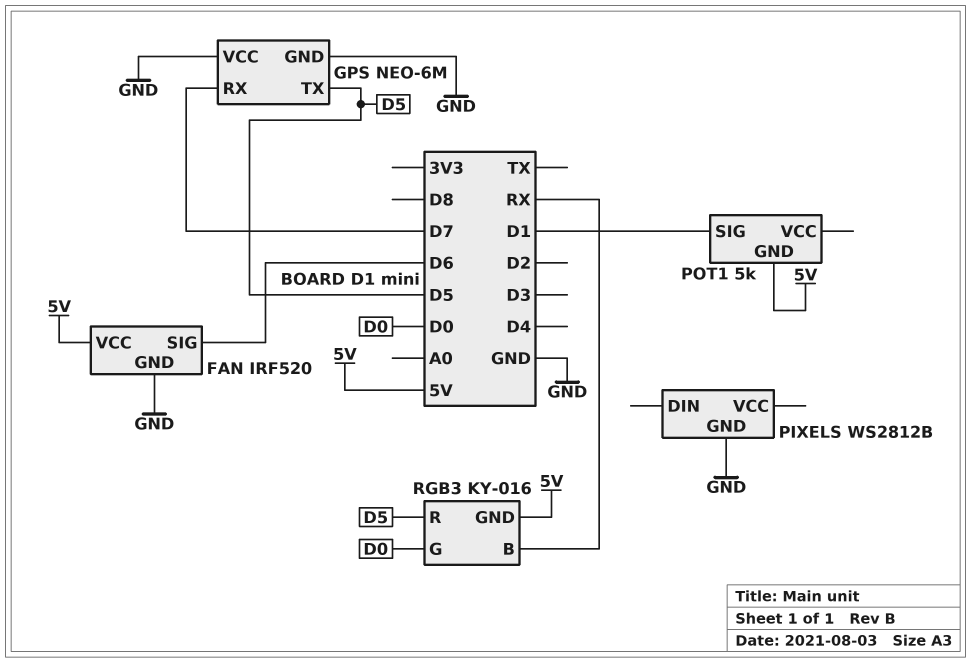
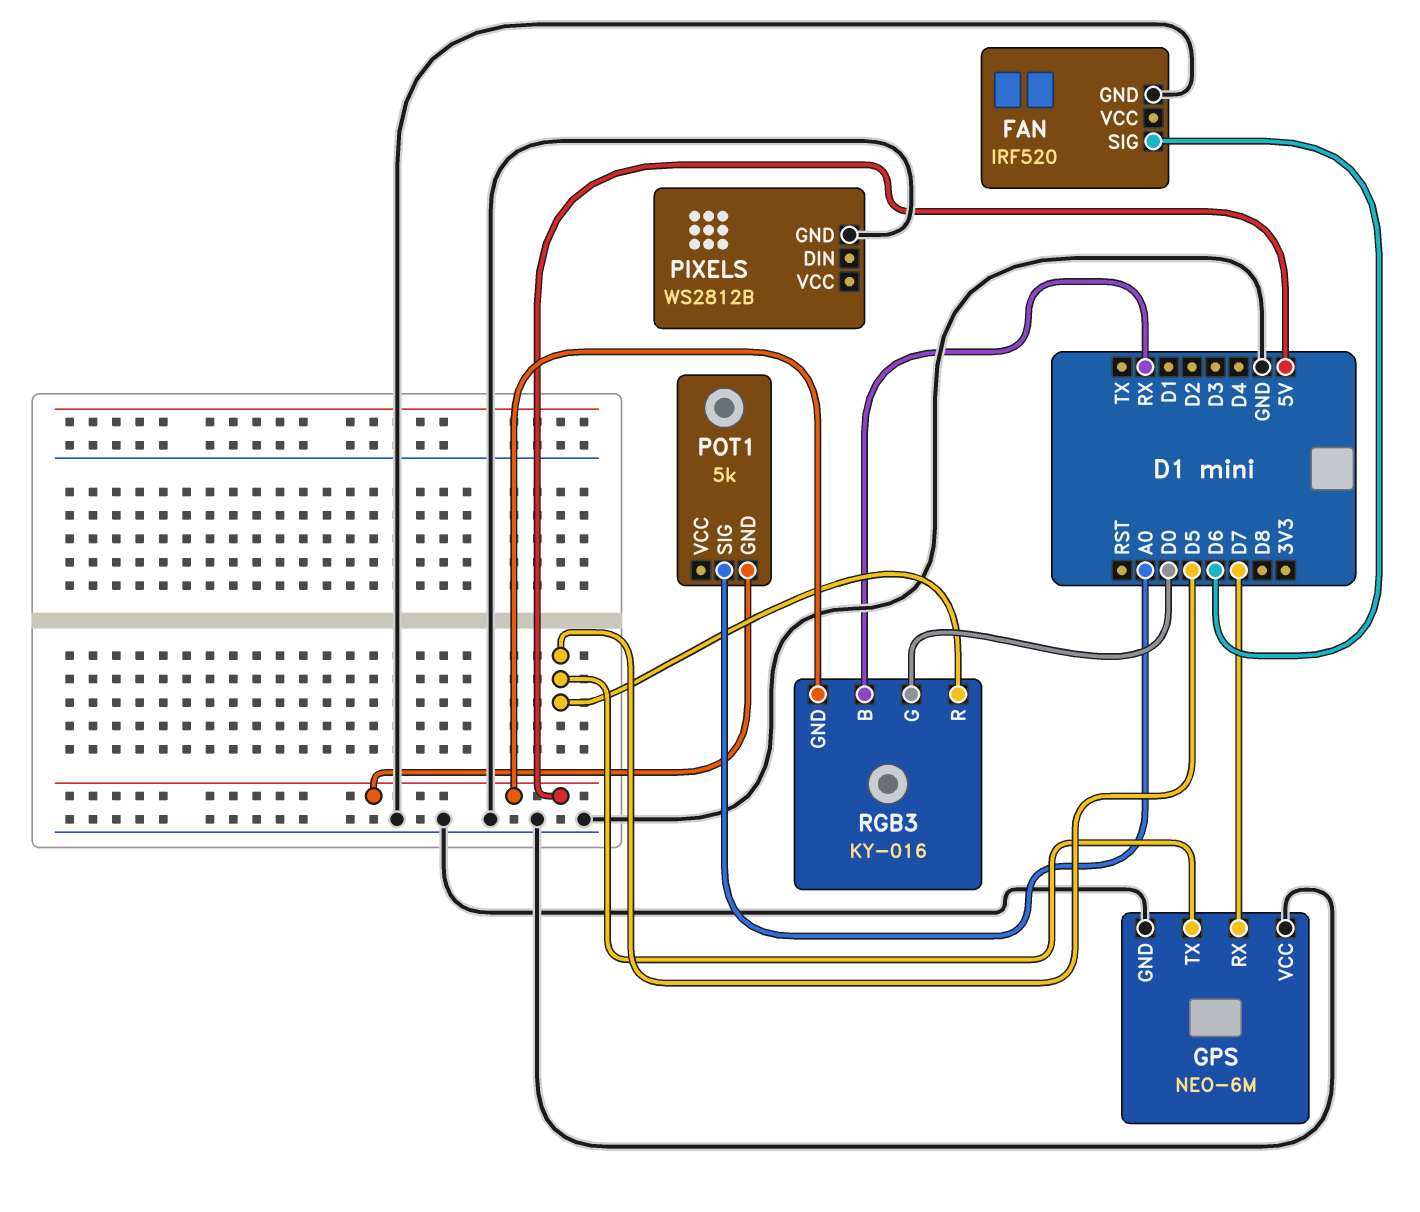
FAN pin VCC: 5V -> none
POT1 pin SIG: D1 -> A0

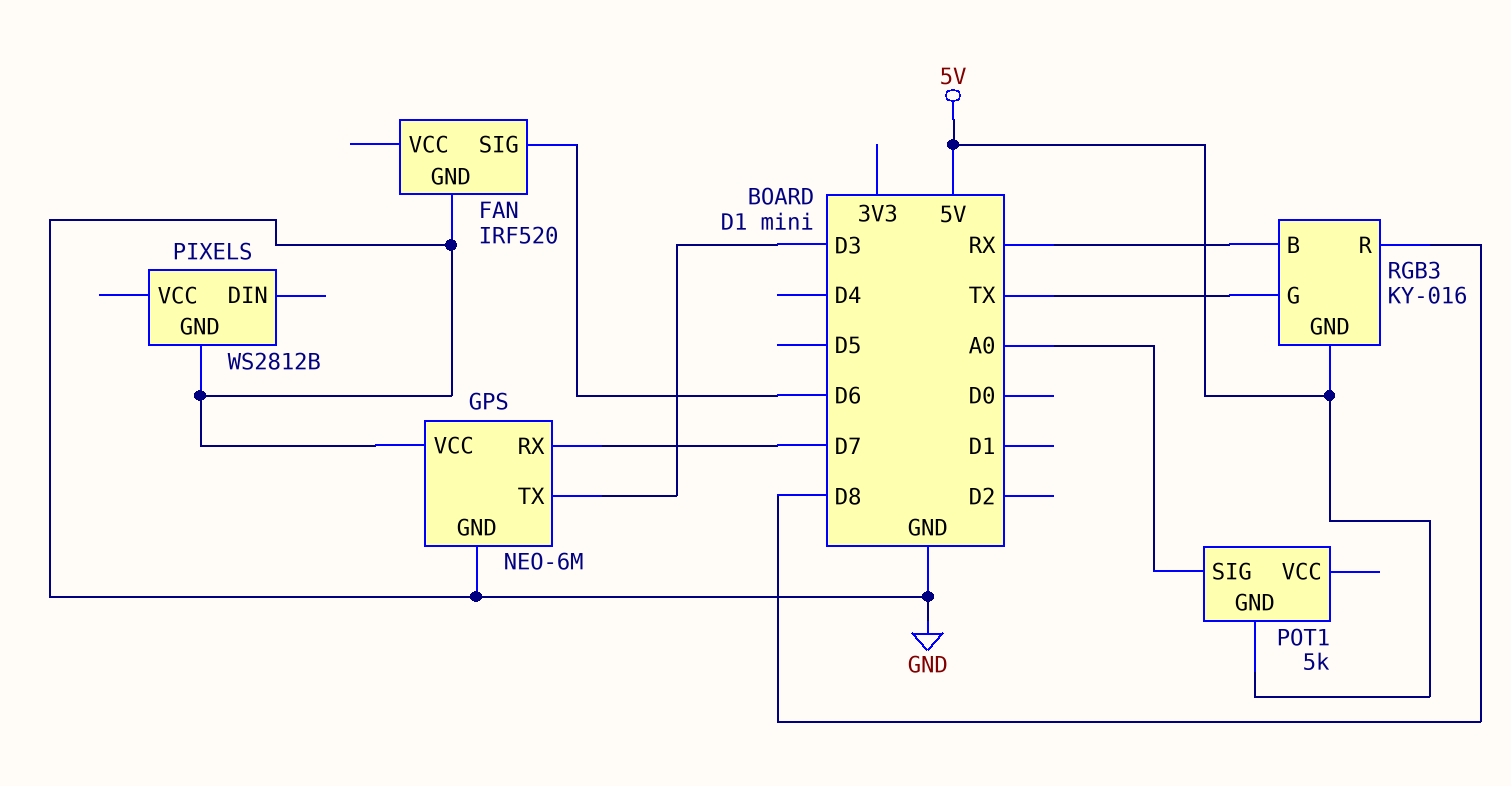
GPS pin TX: D5 -> D3
RGB3 pin G: D0 -> TX
RGB3 pin R: D5 -> D8

